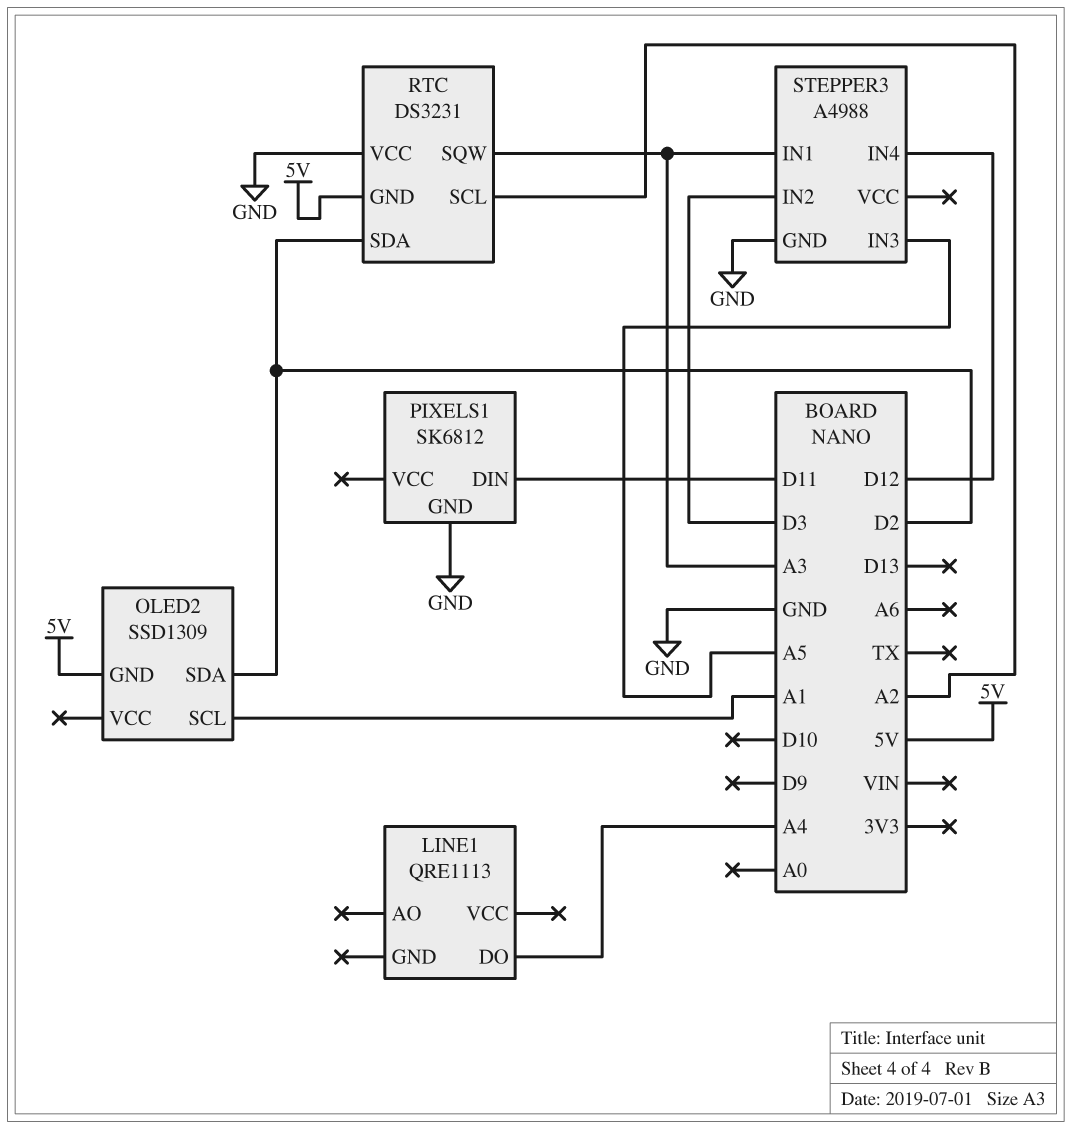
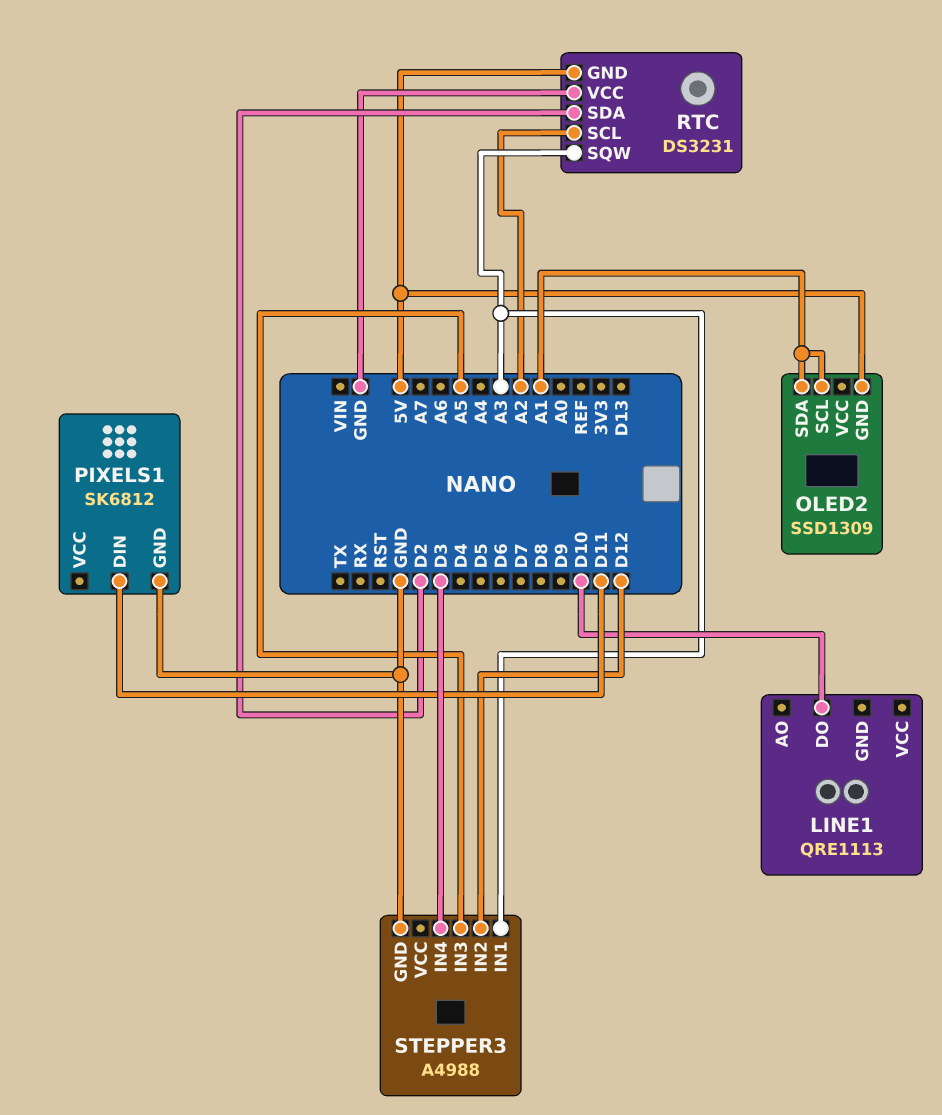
LINE1 pin DO: A4 -> D10
OLED2 pin SDA: D2 -> A1
STEPPER3 pin IN2: D3 -> D12
STEPPER3 pin IN4: D12 -> D3

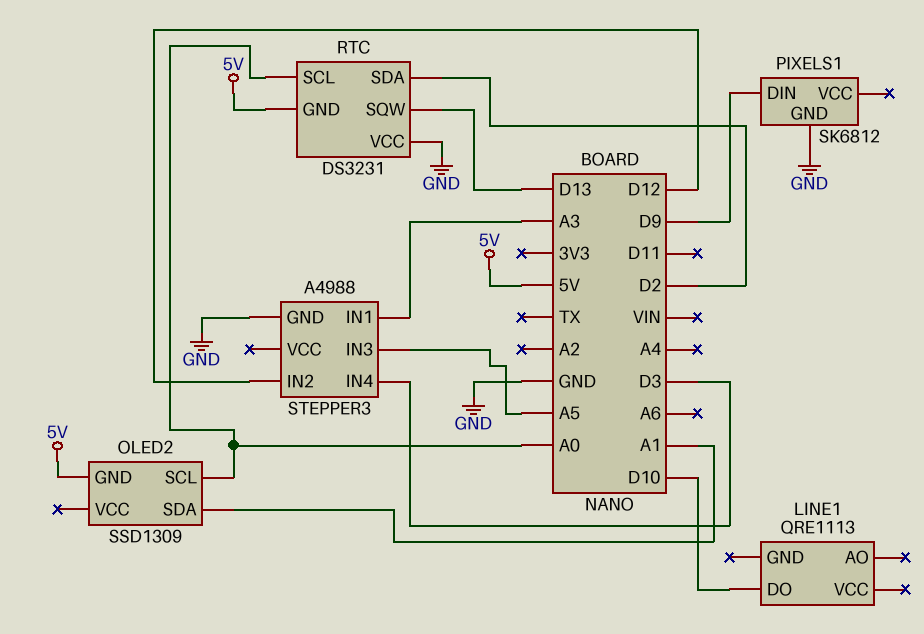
OLED2 pin SCL: A1 -> A0
PIXELS1 pin DIN: D11 -> D9
RTC pin SCL: A2 -> A0
RTC pin SQW: A3 -> D13

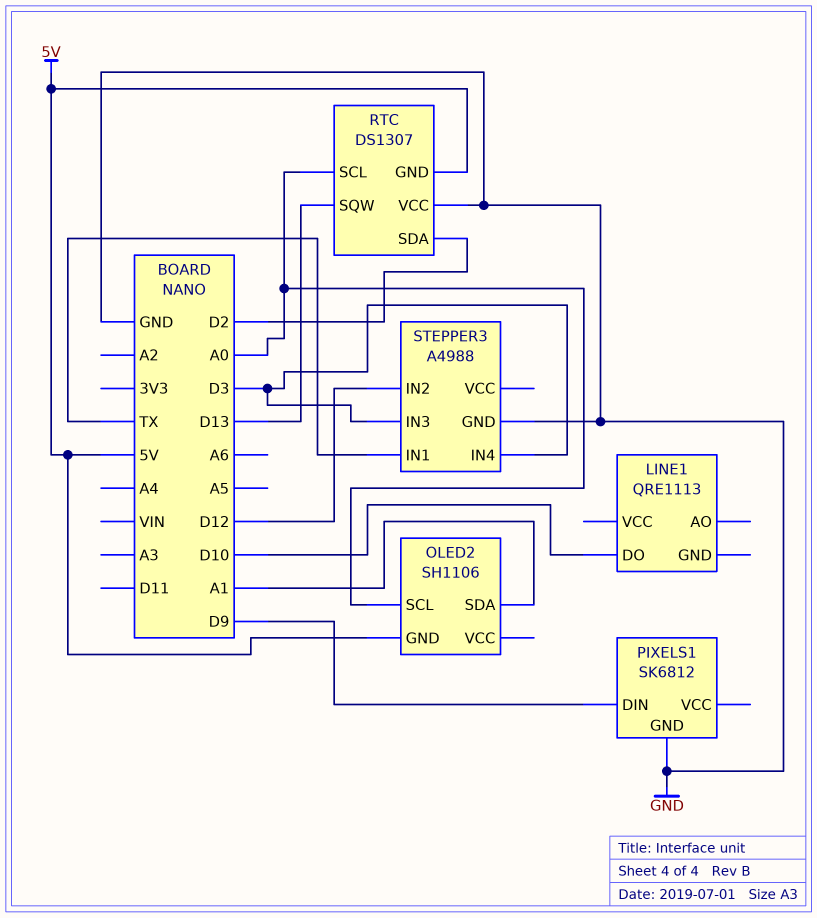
OLED2: SSD1309 -> SH1106
RTC: DS3231 -> DS1307
STEPPER3 pin IN1: A3 -> TX
STEPPER3 pin IN3: A5 -> D3

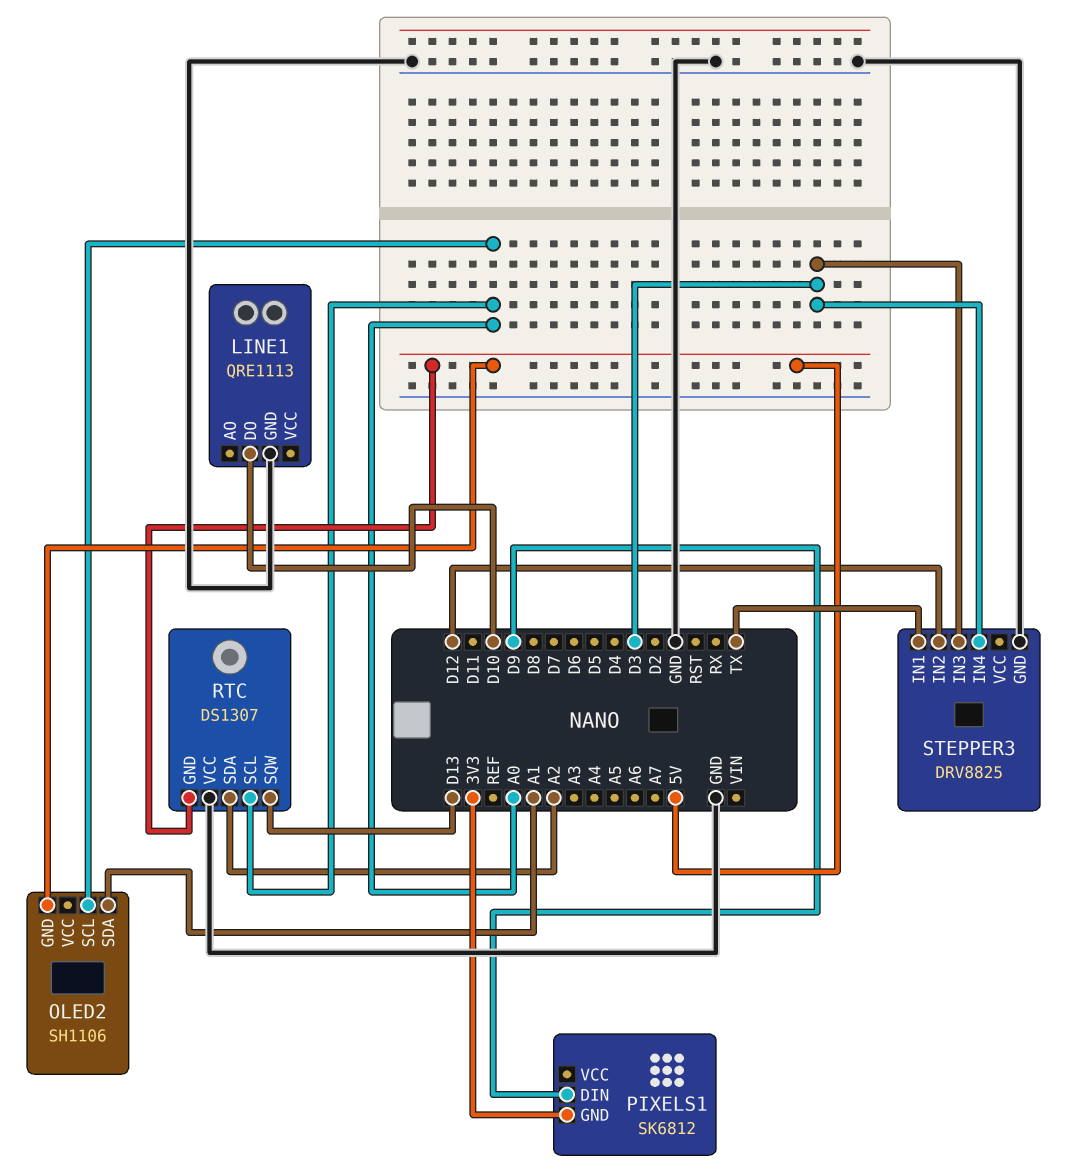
LINE1 pin GND: none -> GND
PIXELS1 pin GND: GND -> 3V3
RTC pin SDA: D2 -> A2
STEPPER3: A4988 -> DRV8825

